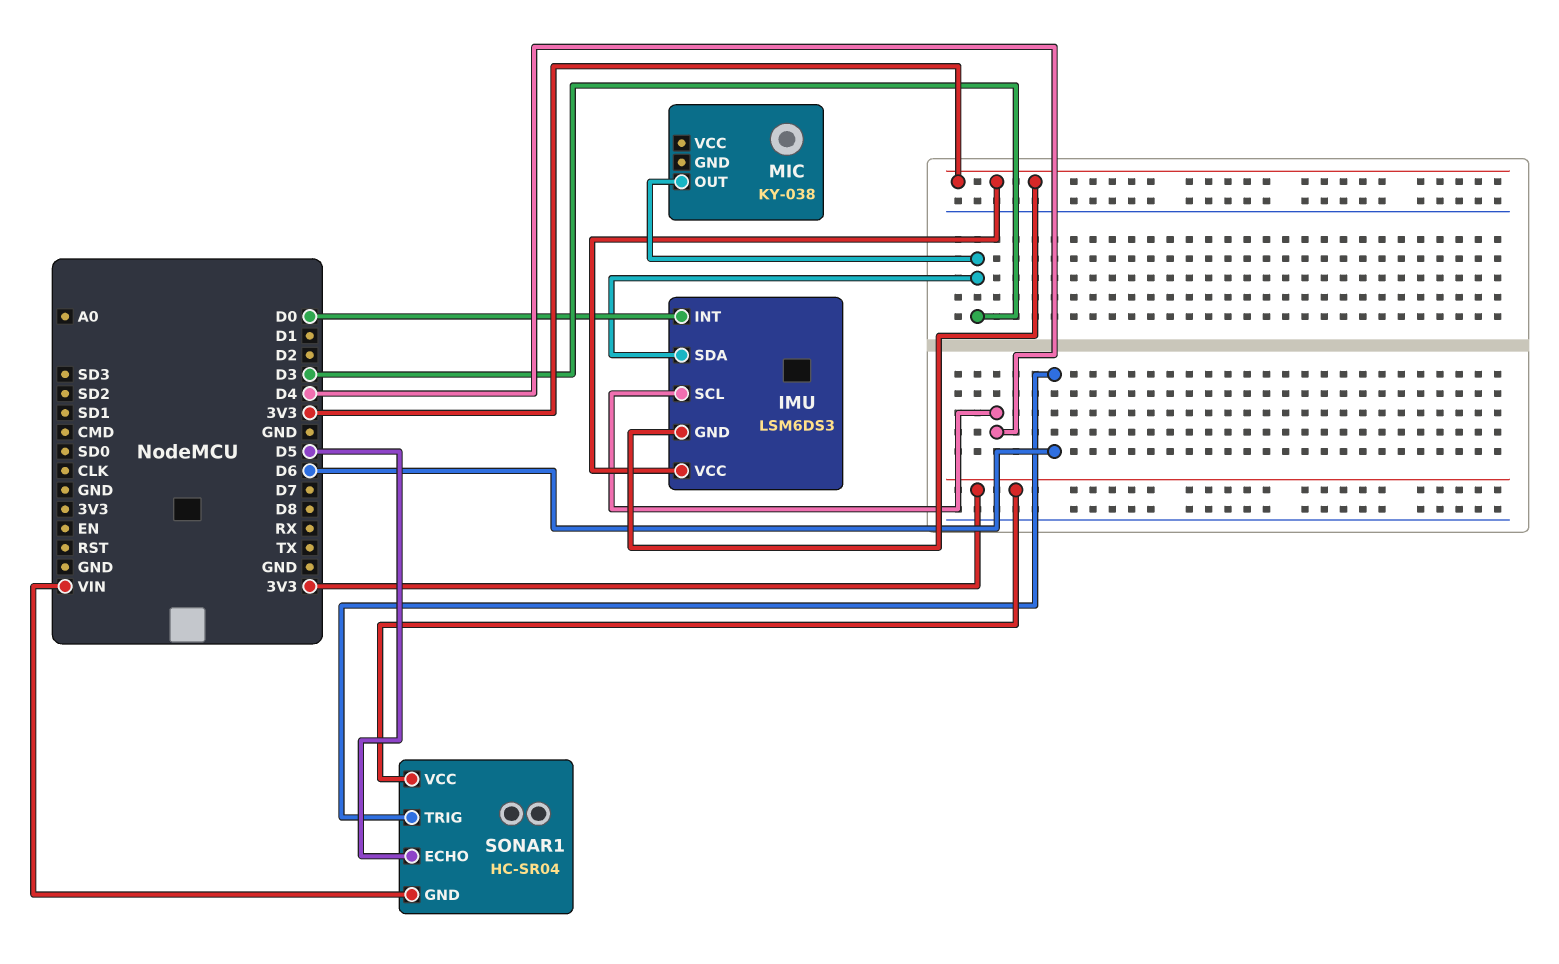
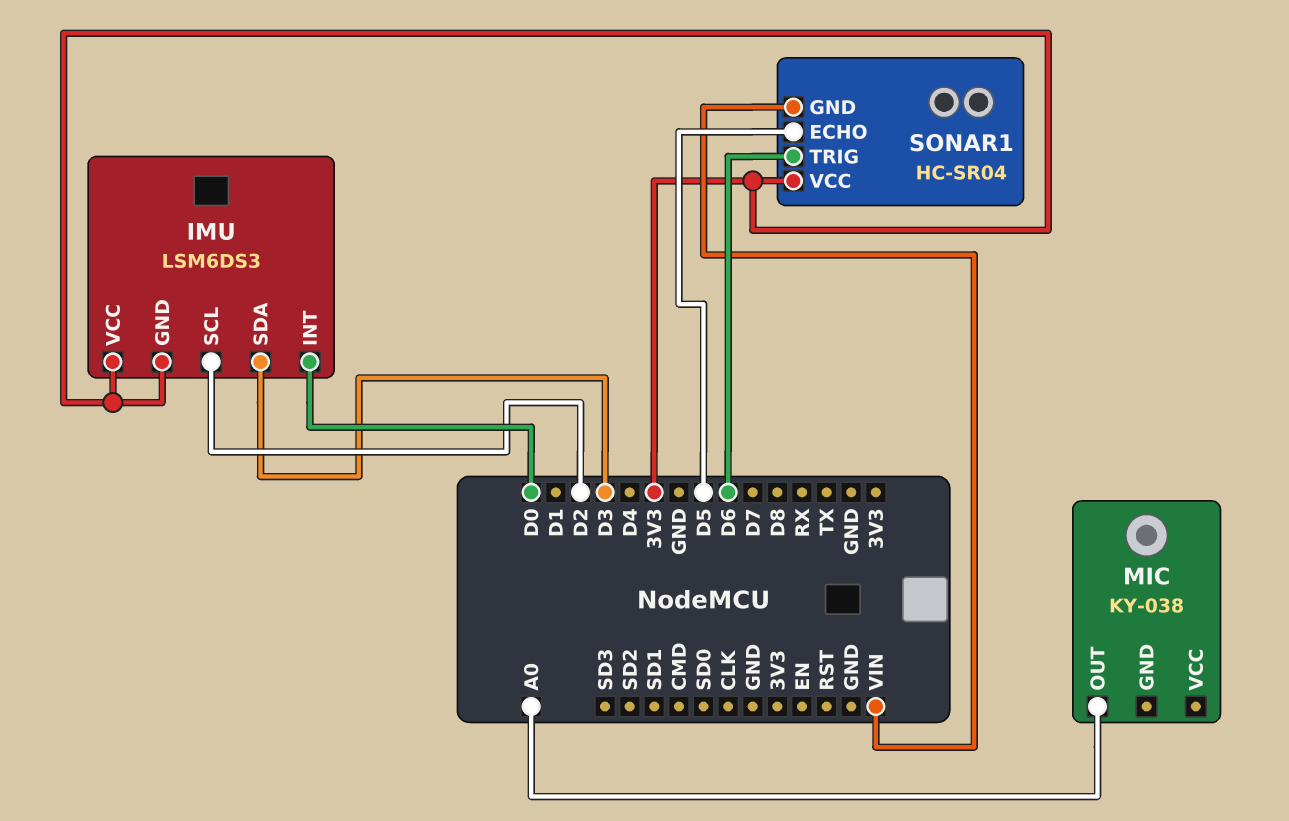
IMU pin SCL: D4 -> D2
MIC pin OUT: D3 -> A0

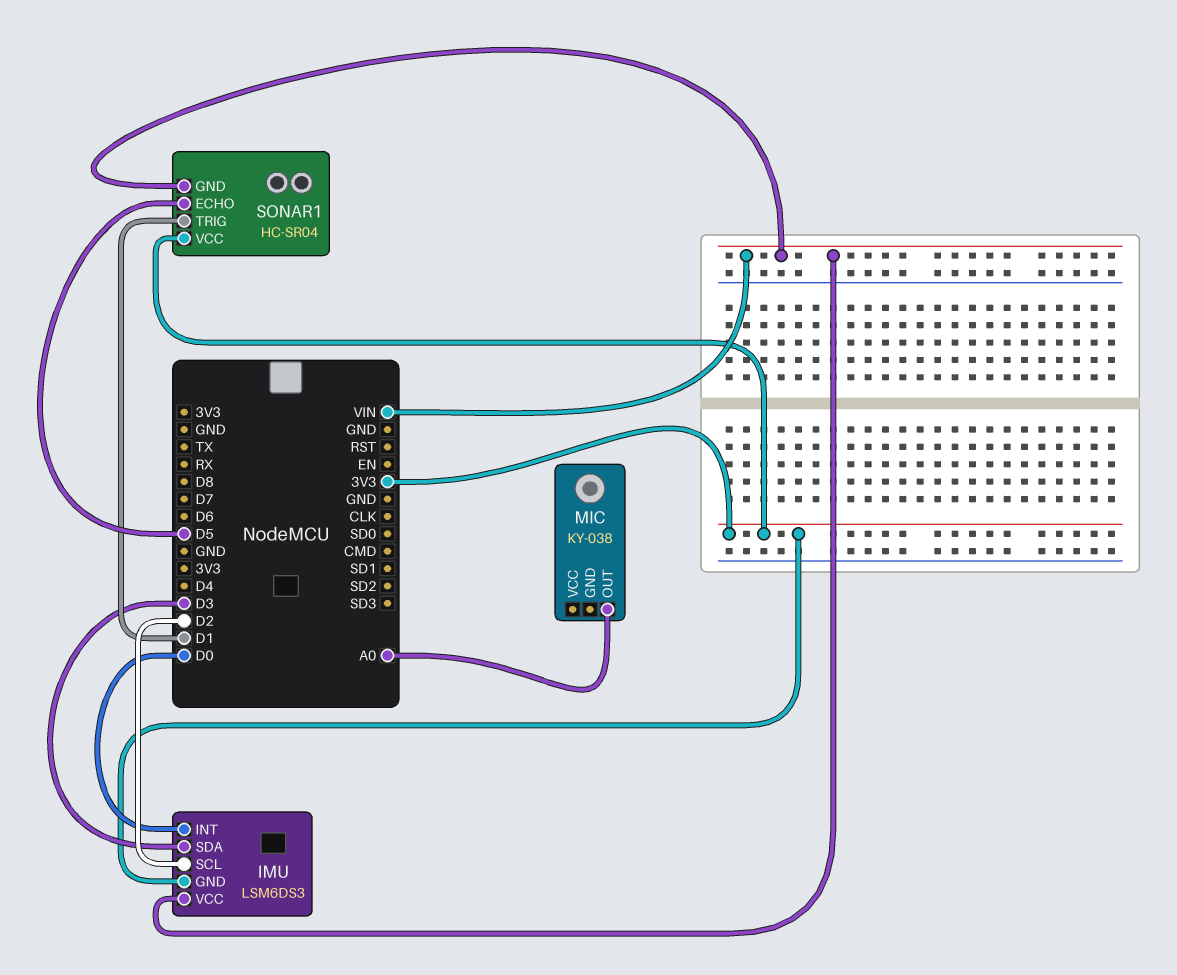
IMU pin VCC: 3V3 -> VIN
SONAR1 pin TRIG: D6 -> D1

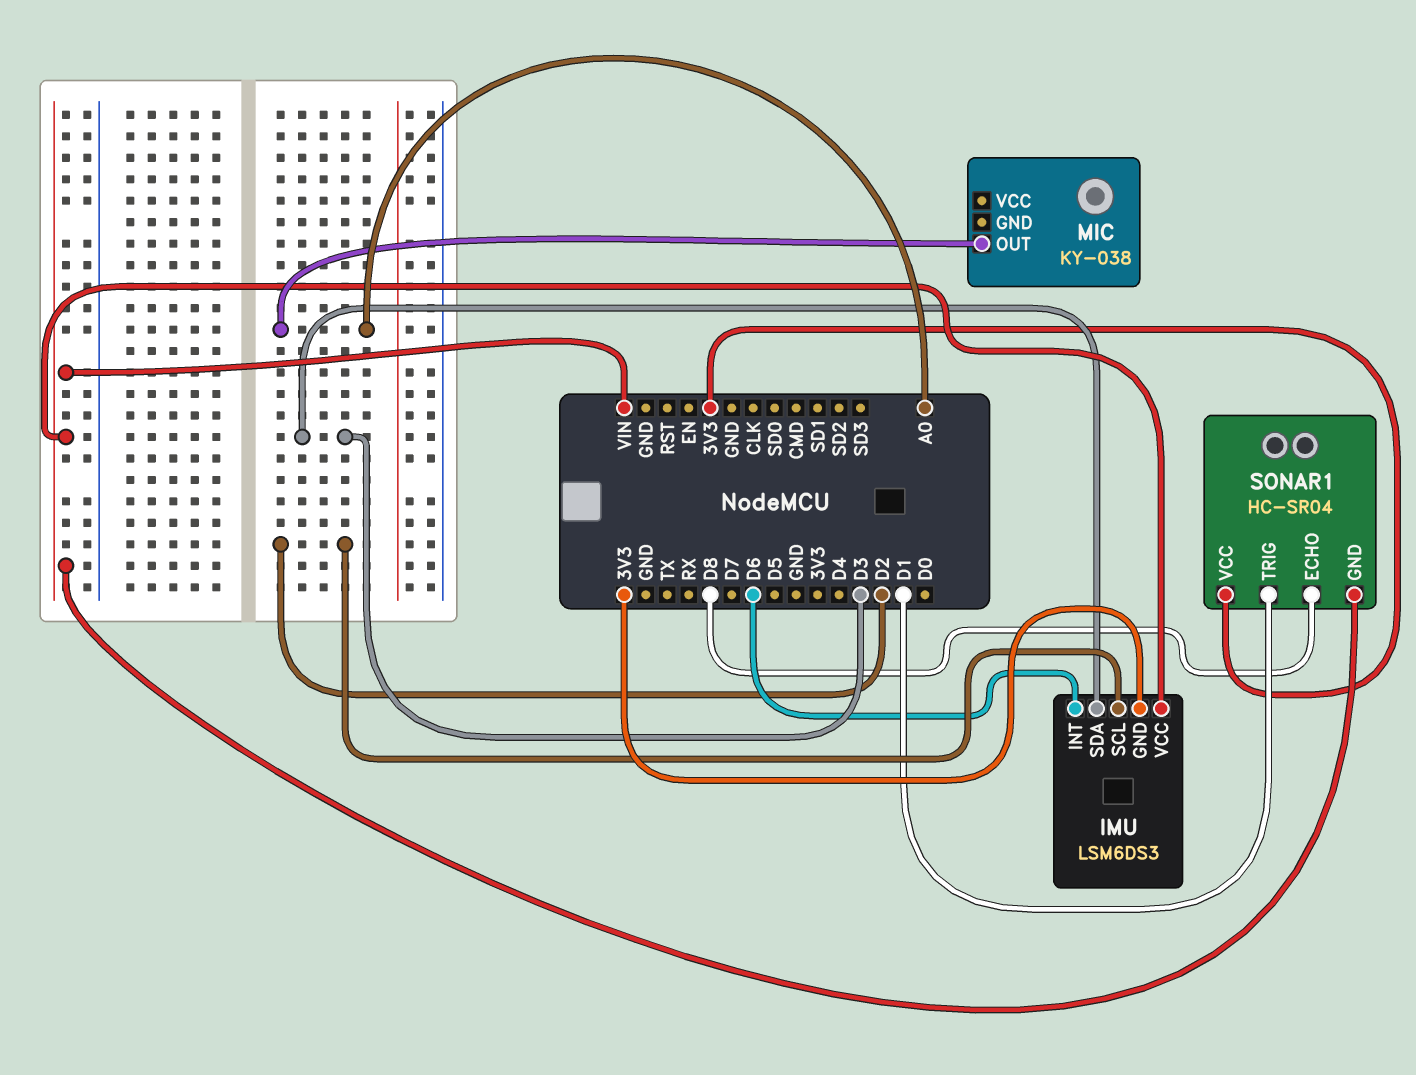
IMU pin INT: D0 -> D6
SONAR1 pin ECHO: D5 -> D8

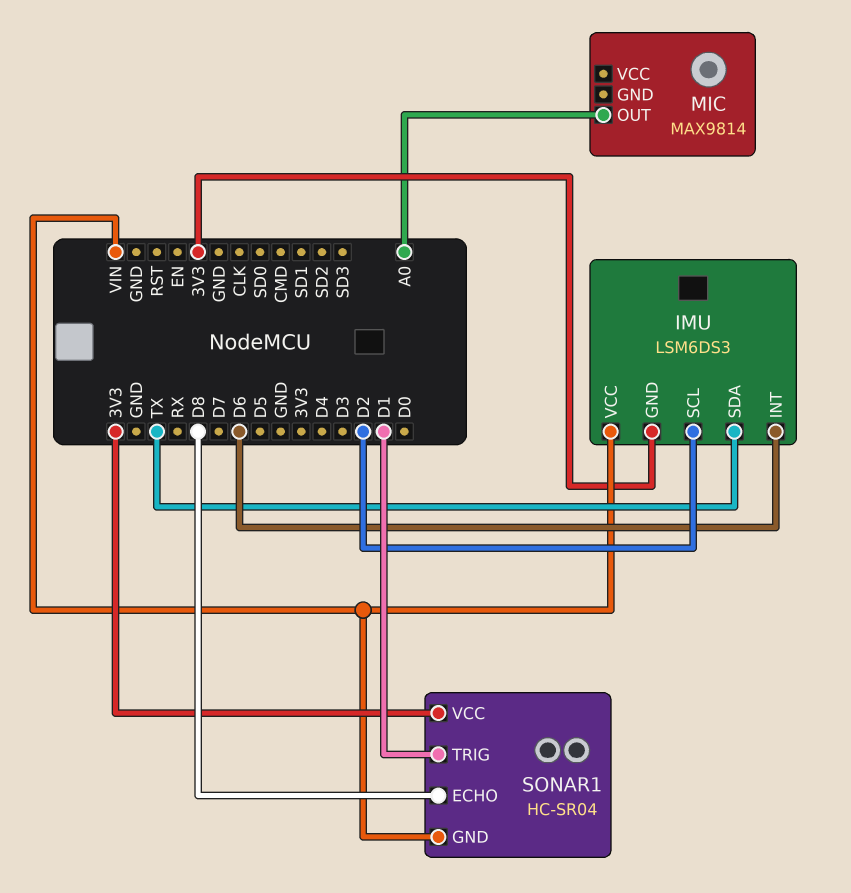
IMU pin SDA: D3 -> TX
MIC: KY-038 -> MAX9814

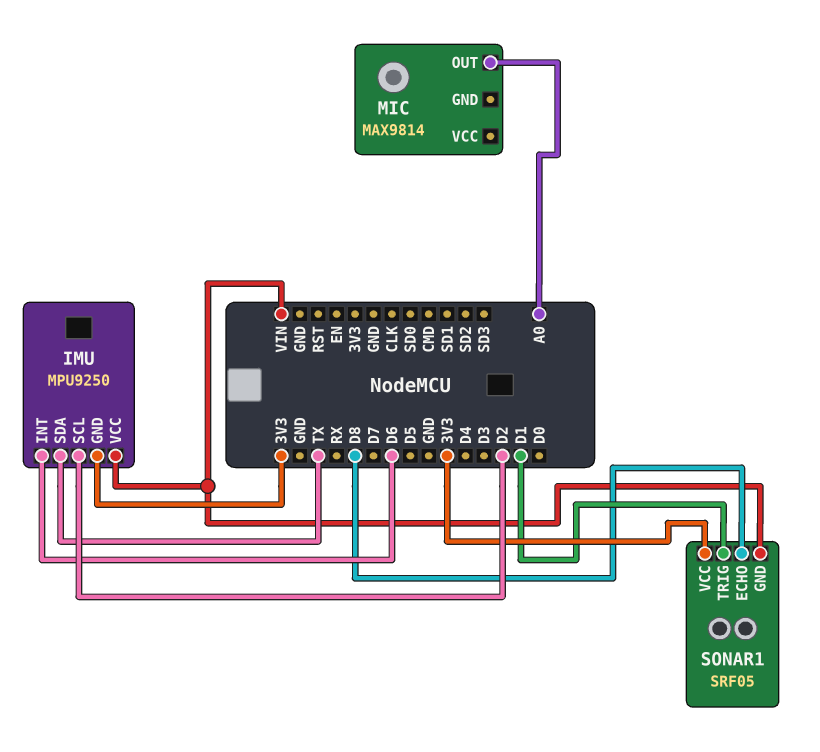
IMU: LSM6DS3 -> MPU9250
SONAR1: HC-SR04 -> SRF05

